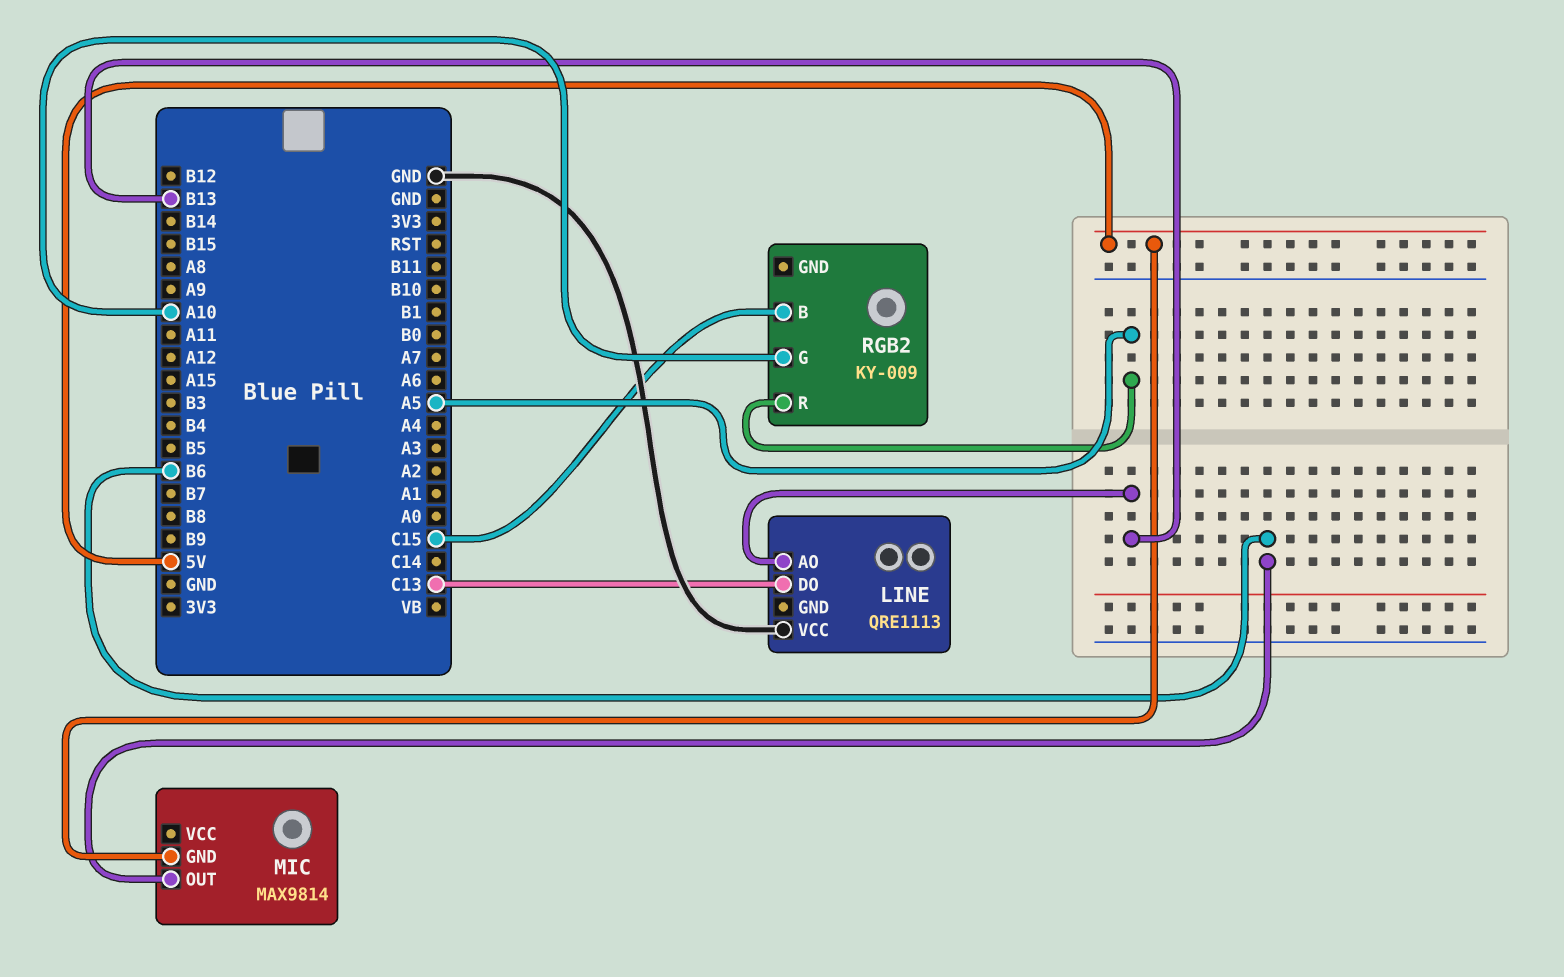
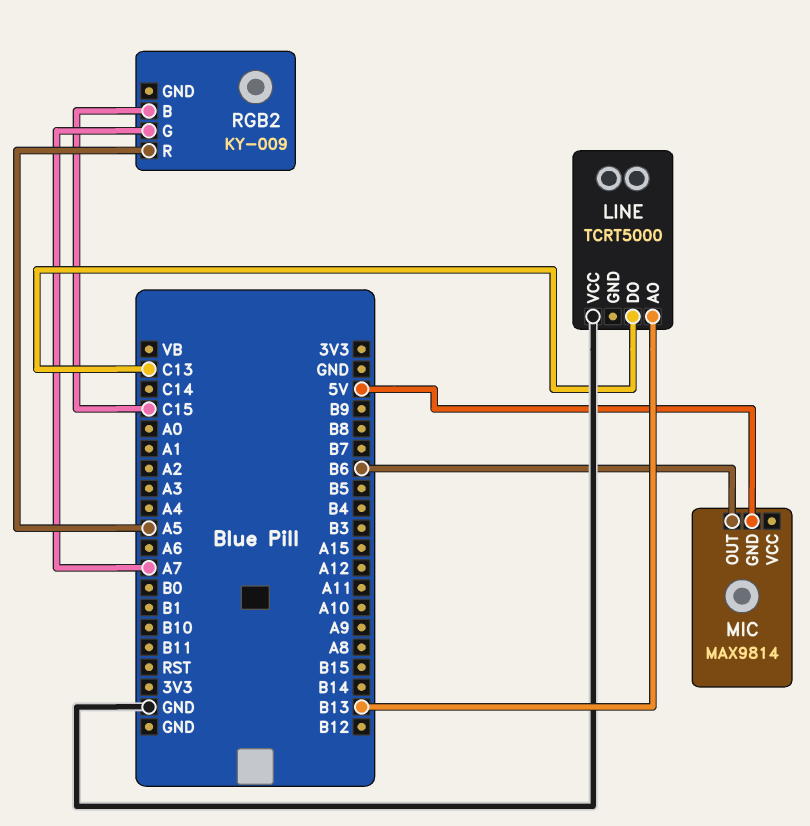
LINE: QRE1113 -> TCRT5000
RGB2 pin G: A10 -> A7

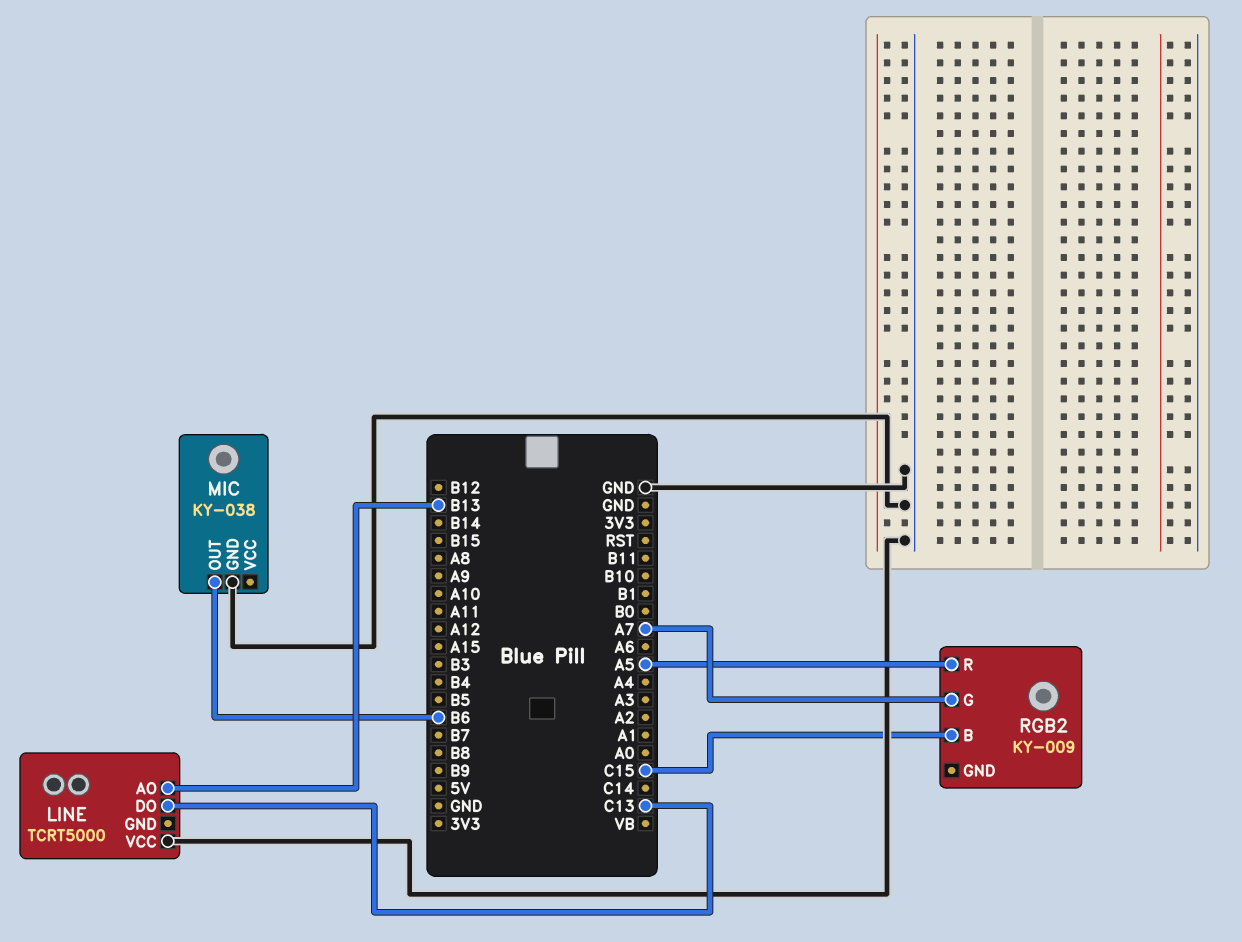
MIC: MAX9814 -> KY-038
MIC pin GND: 5V -> GND

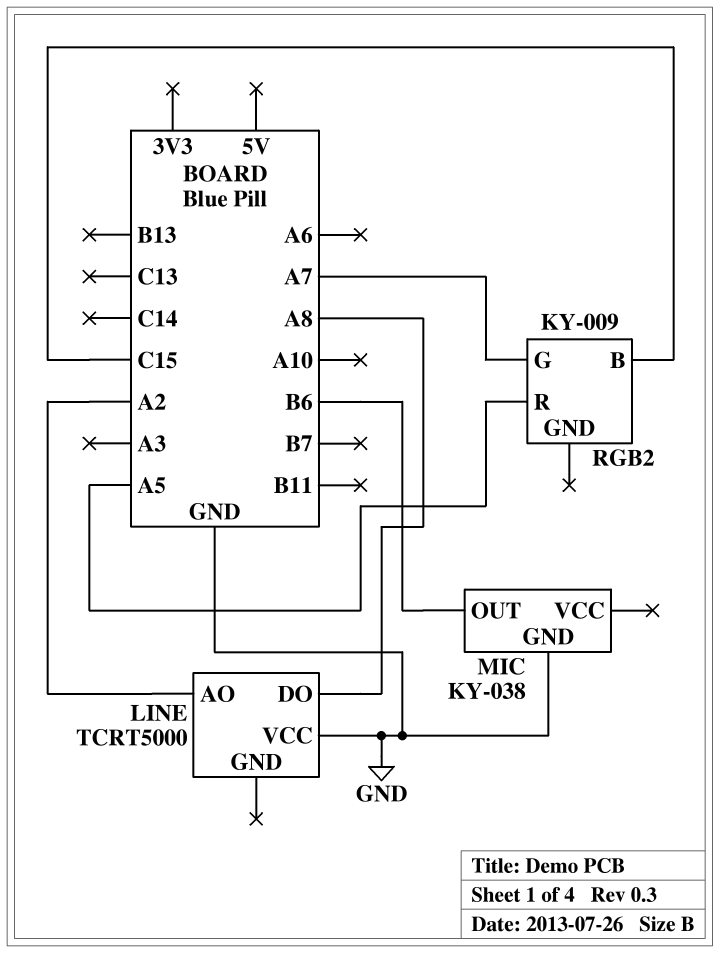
LINE pin AO: B13 -> A2
LINE pin DO: C13 -> A8

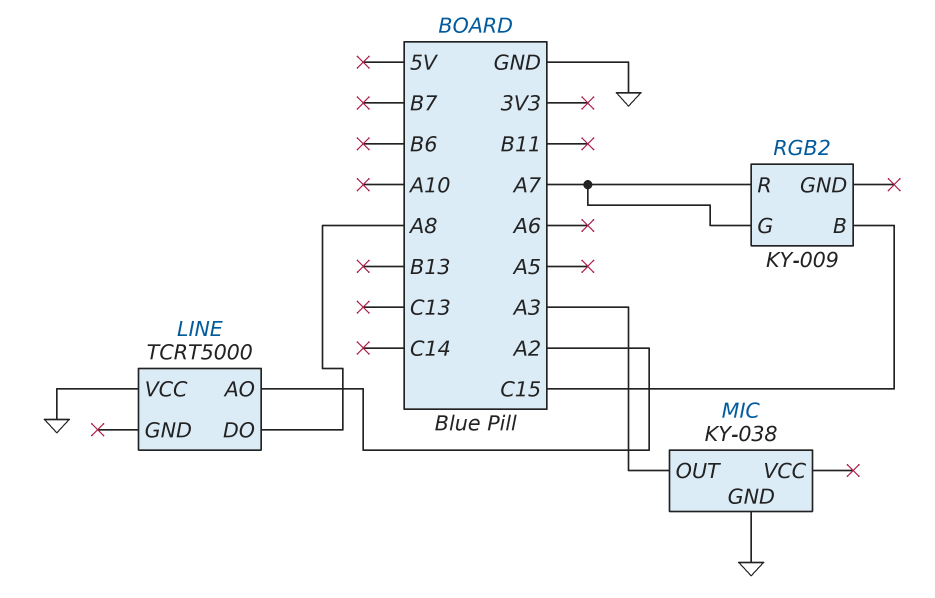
MIC pin OUT: B6 -> A3
RGB2 pin R: A5 -> A7

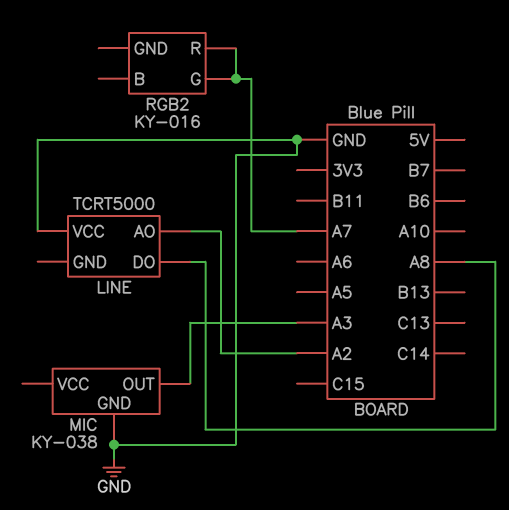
RGB2: KY-009 -> KY-016
RGB2 pin B: C15 -> none

